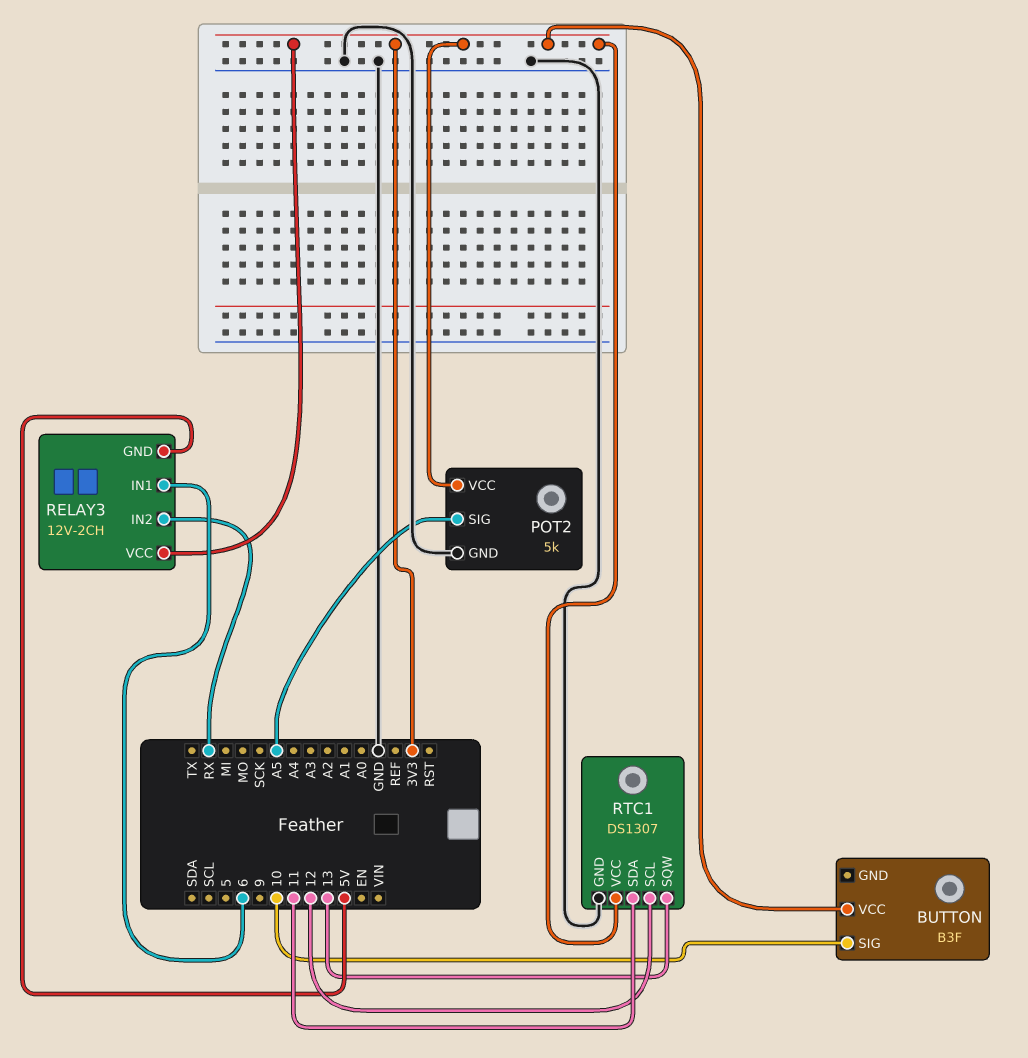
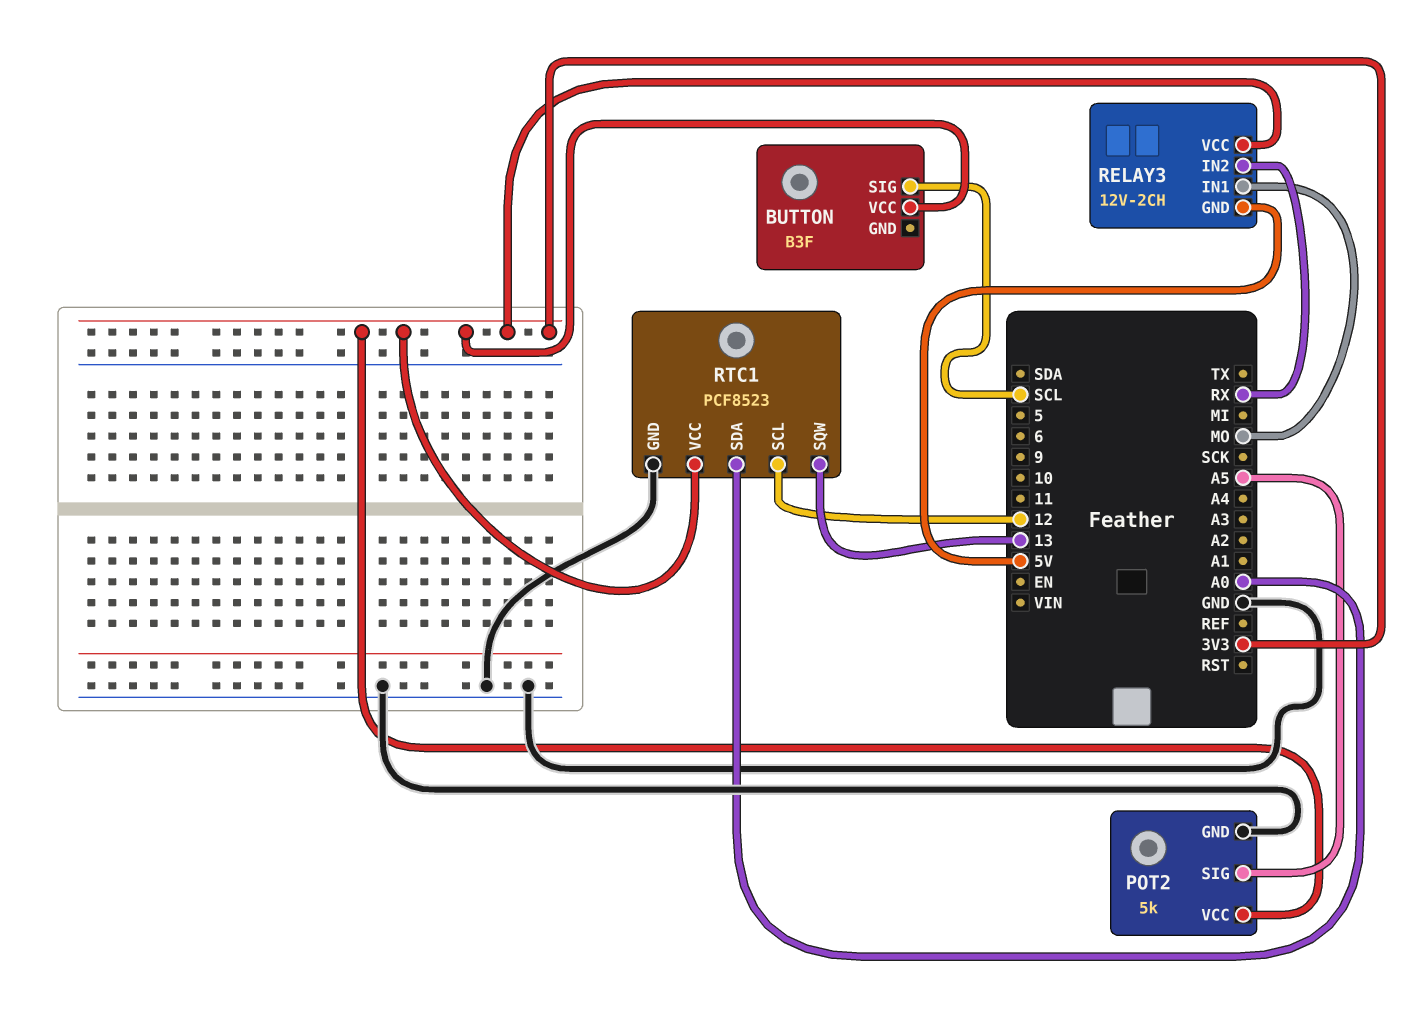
BUTTON pin SIG: 10 -> SCL
RELAY3 pin IN1: 6 -> MO
RTC1: DS1307 -> PCF8523
RTC1 pin SDA: 11 -> A0

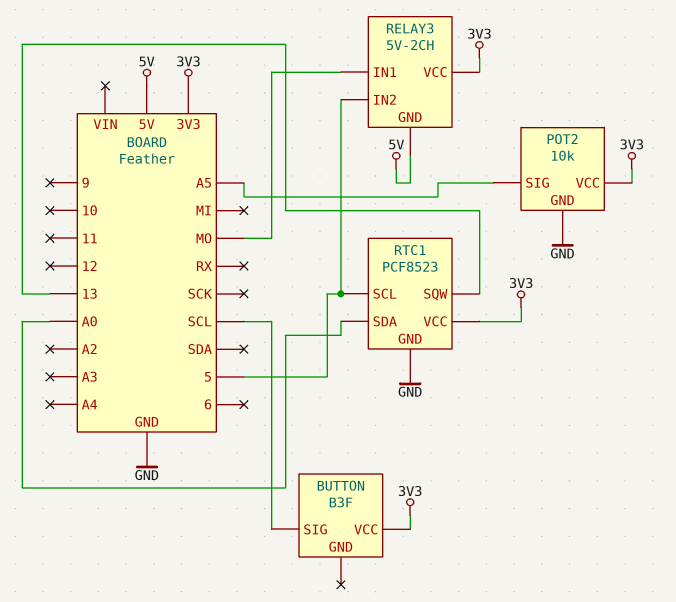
POT2: 5k -> 10k
RELAY3: 12V-2CH -> 5V-2CH
RELAY3 pin IN2: RX -> 5
RTC1 pin SCL: 12 -> 5

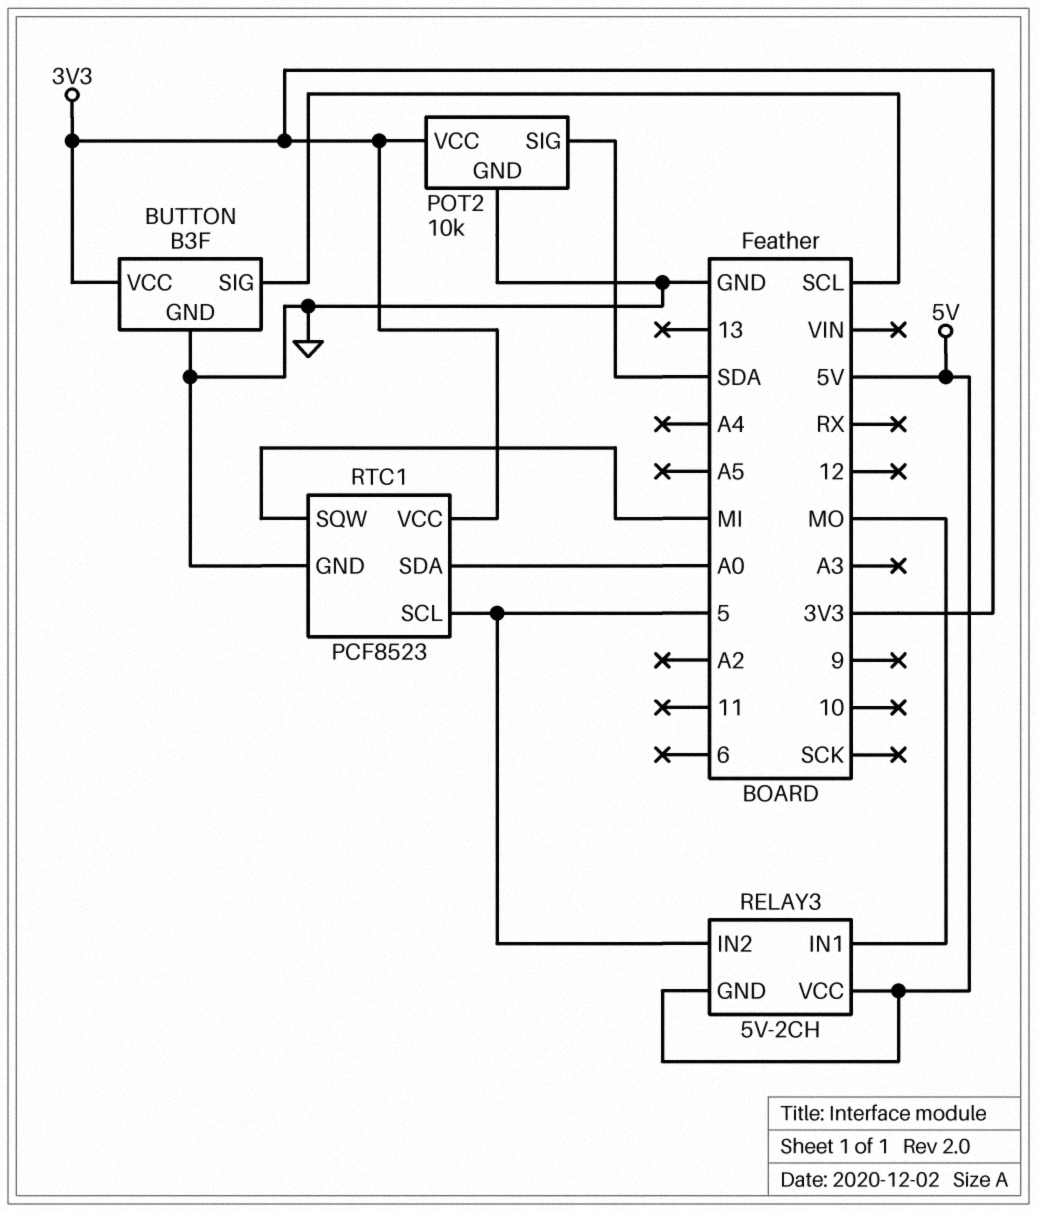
BUTTON pin GND: none -> GND
POT2 pin SIG: A5 -> SDA
RELAY3 pin VCC: 3V3 -> 5V
RTC1 pin SQW: 13 -> MI

